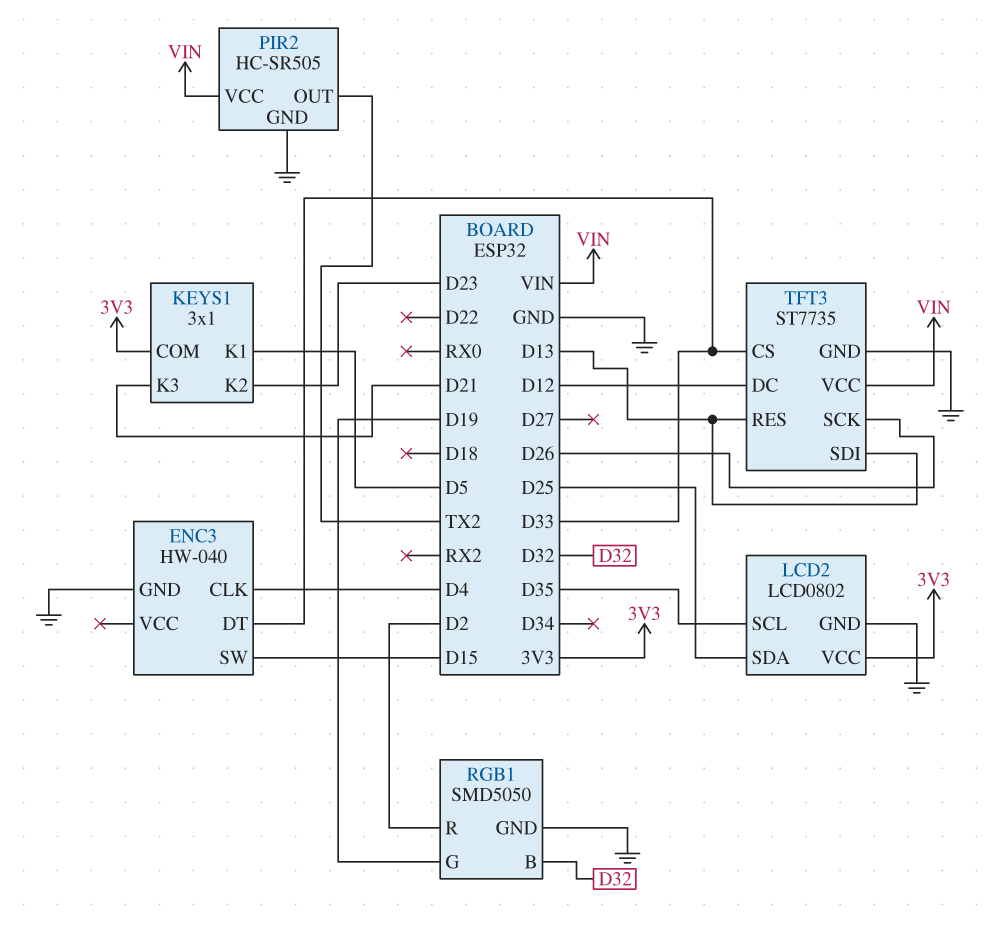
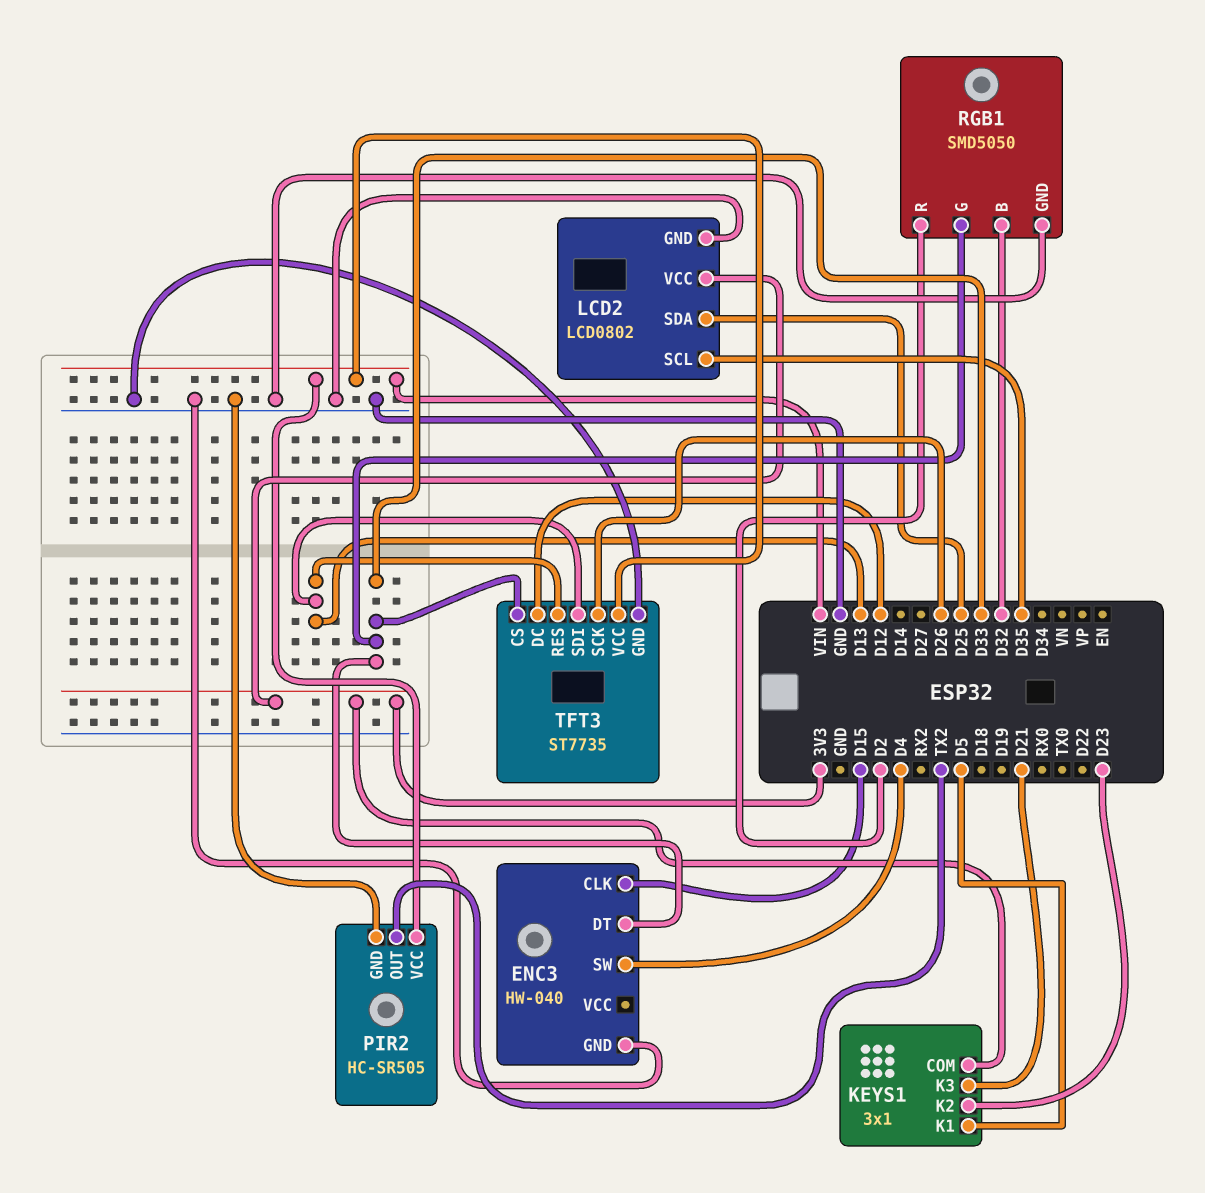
ENC3 pin CLK: D4 -> D15
ENC3 pin SW: D15 -> D4
RGB1 pin G: D19 -> D33

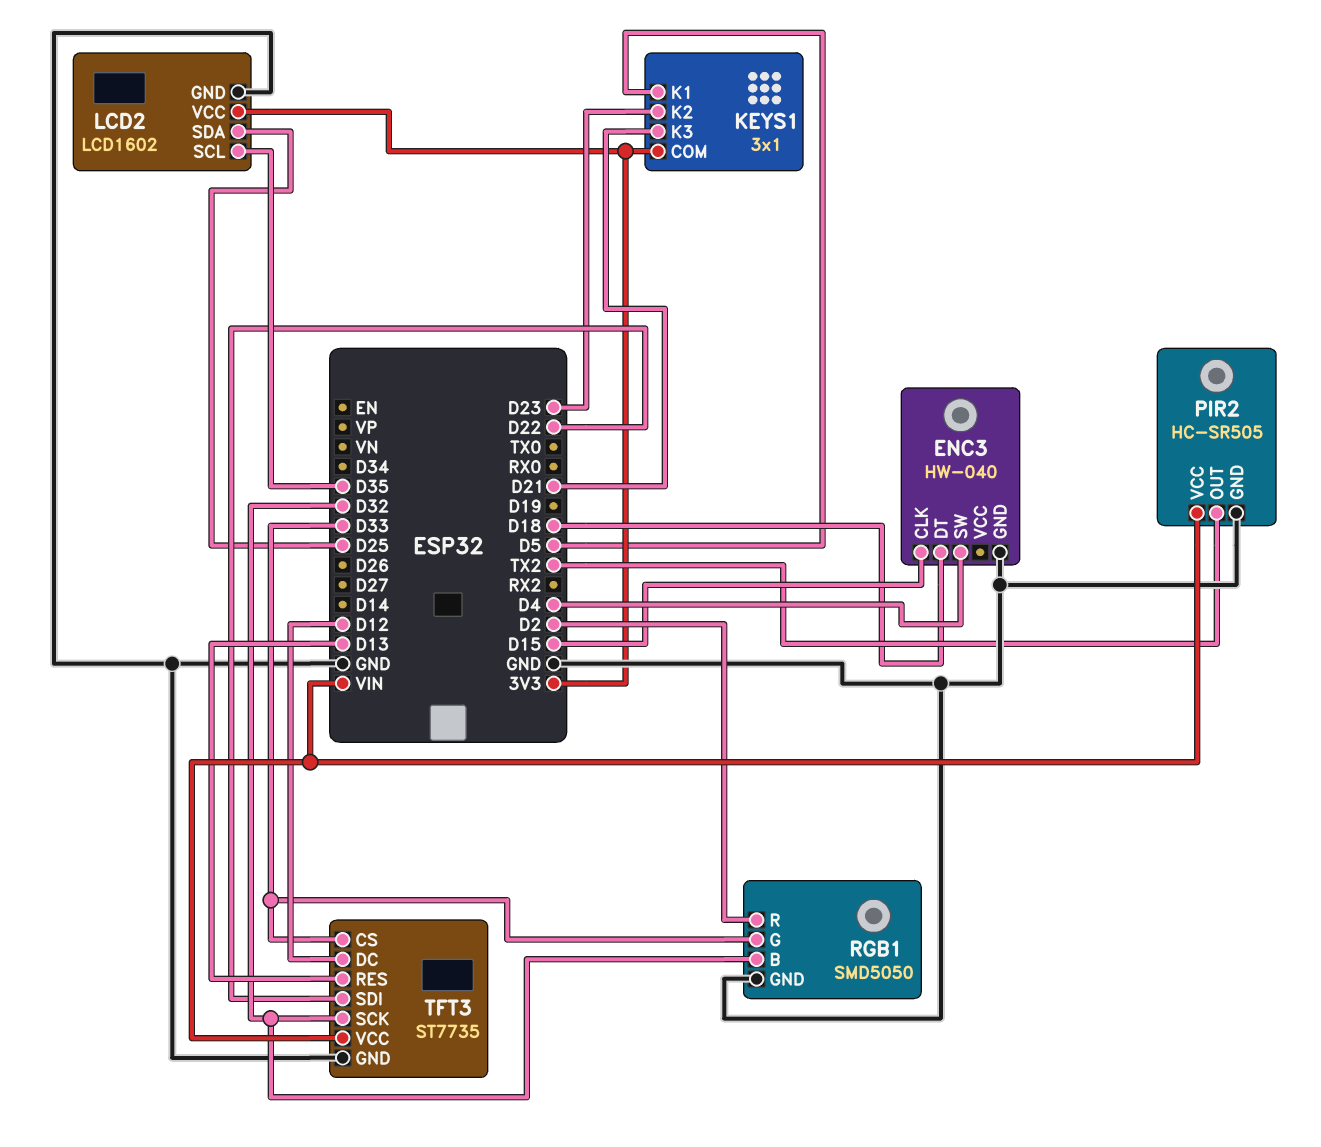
ENC3 pin DT: D33 -> D18
LCD2: LCD0802 -> LCD1602
TFT3 pin SCK: D26 -> D32
TFT3 pin SDI: D13 -> D22

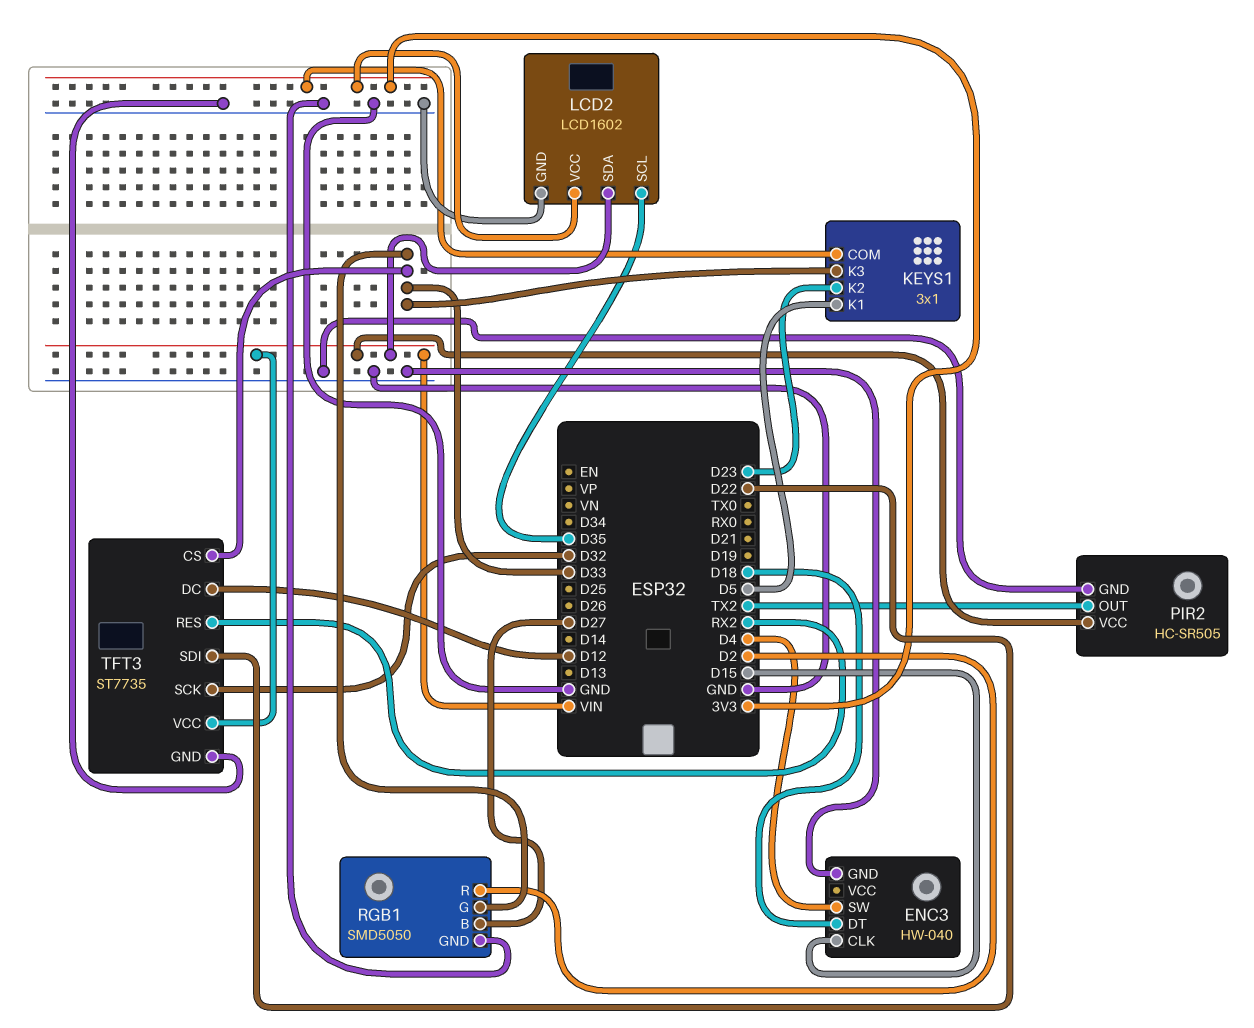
KEYS1 pin K3: D21 -> D33
LCD2 pin SDA: D25 -> VIN
RGB1 pin B: D32 -> D27
TFT3 pin RES: D13 -> RX2

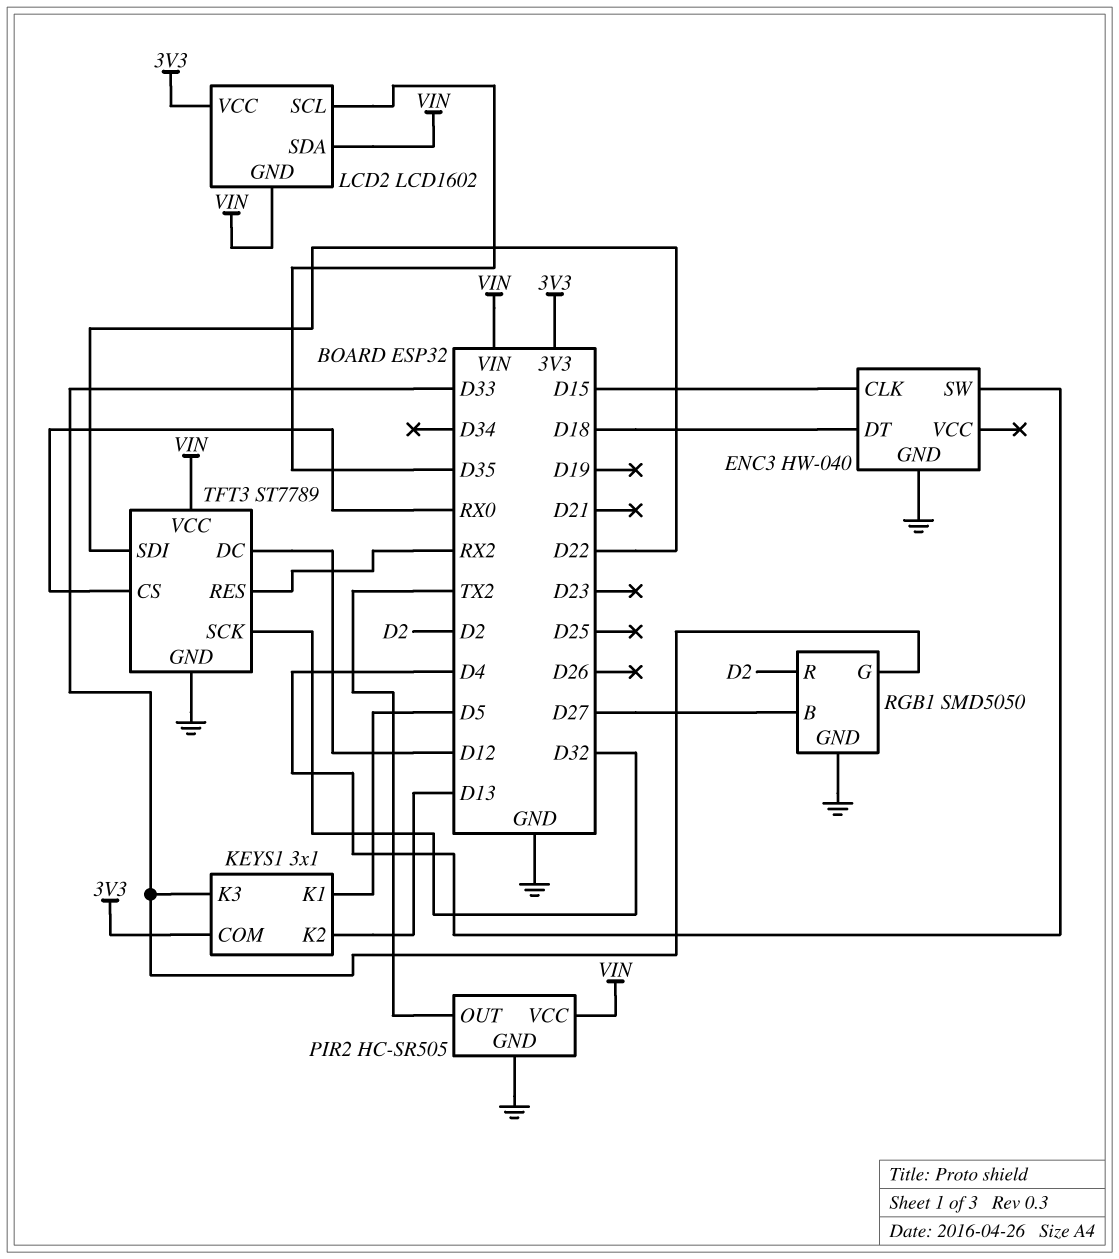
KEYS1 pin K2: D23 -> D13
LCD2 pin GND: GND -> VIN
TFT3: ST7735 -> ST7789
TFT3 pin CS: D33 -> RX0

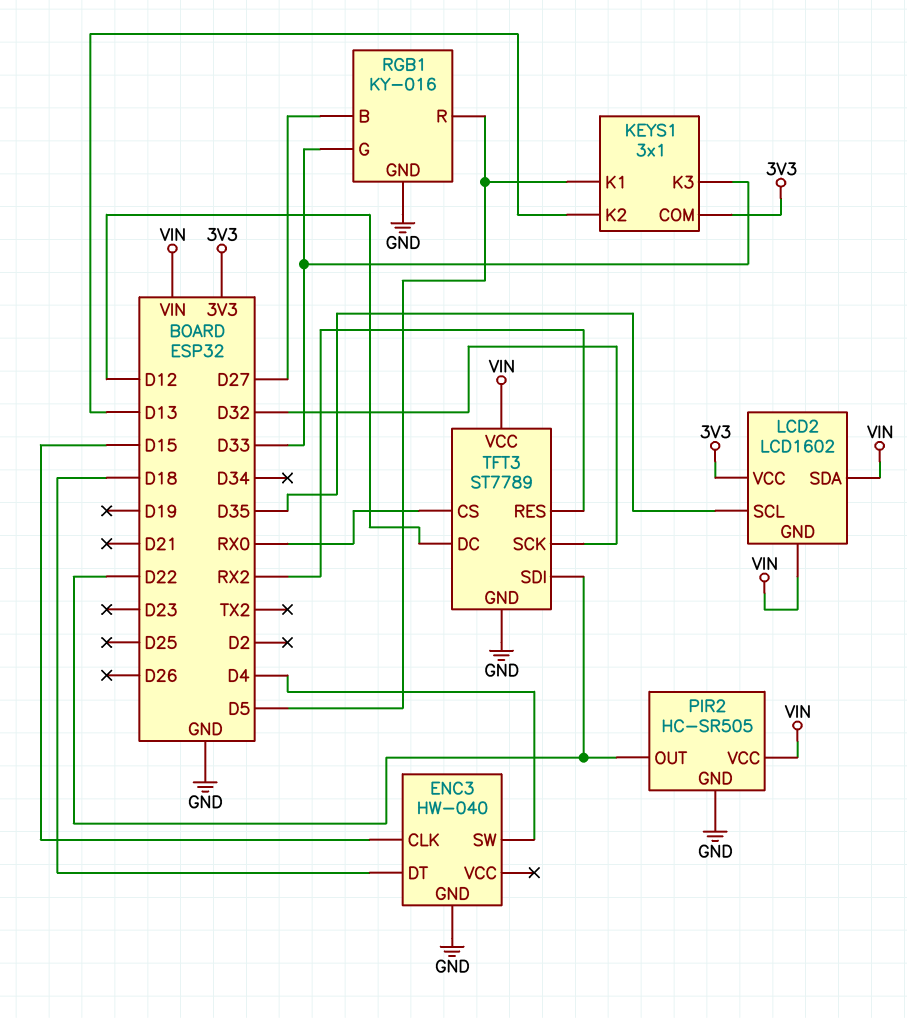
PIR2 pin OUT: TX2 -> D22
RGB1: SMD5050 -> KY-016
RGB1 pin R: D2 -> D5

